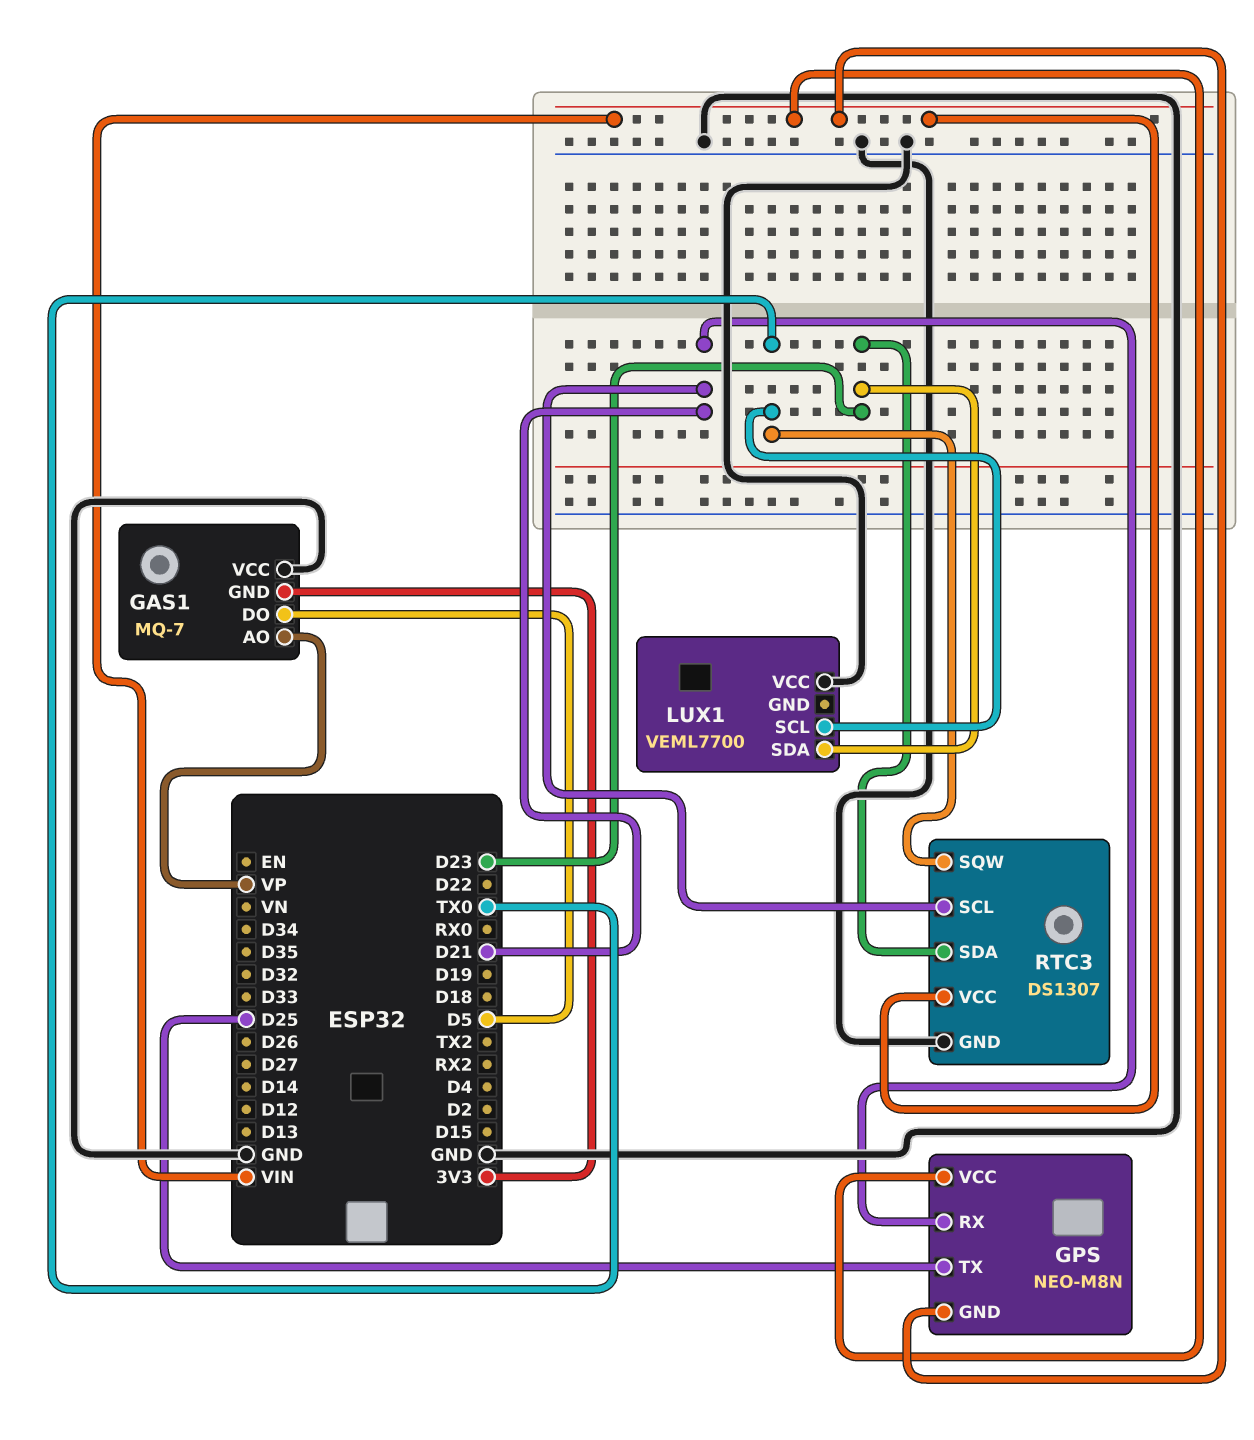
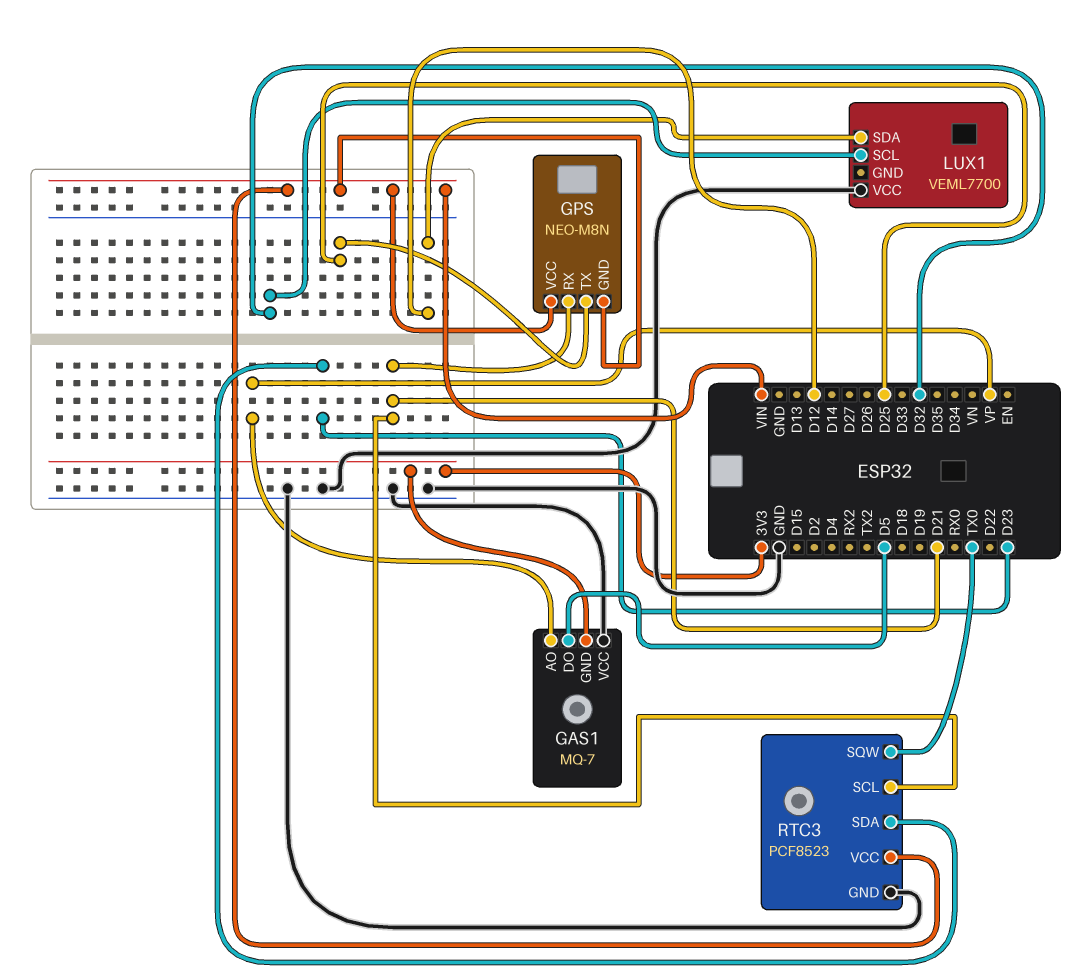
LUX1 pin SCL: TX0 -> D32
LUX1 pin SDA: D23 -> D12
RTC3: DS1307 -> PCF8523

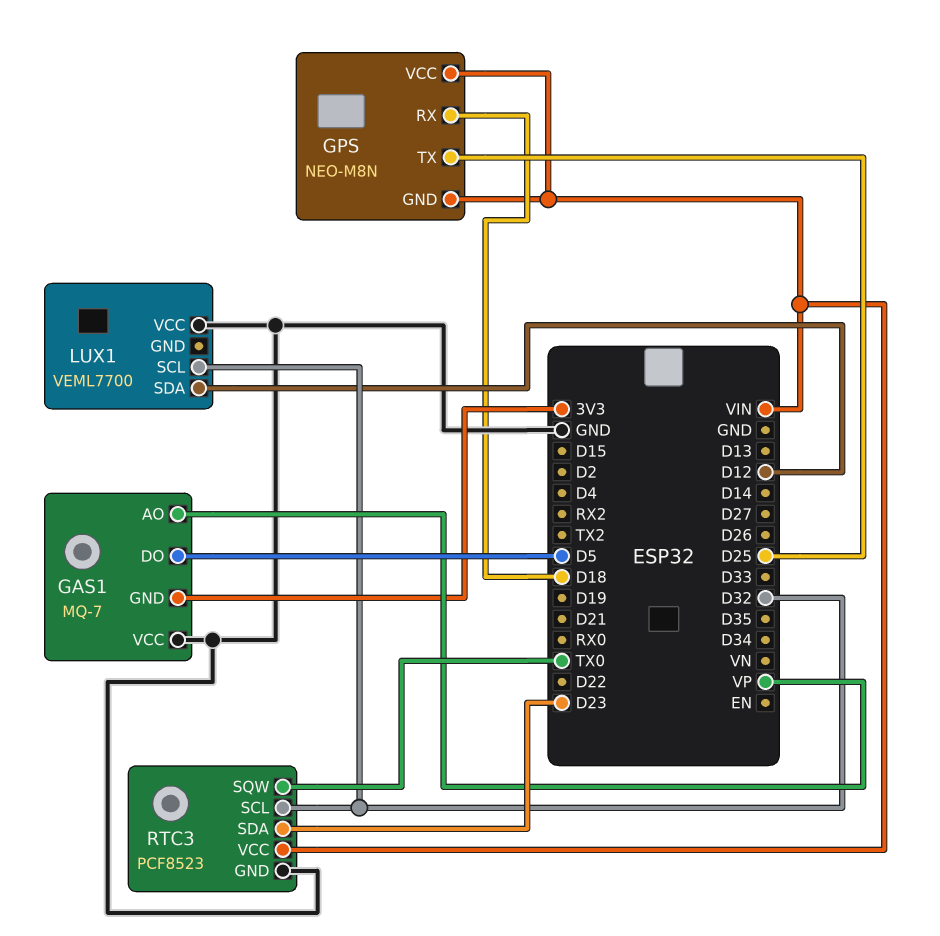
GPS pin RX: D21 -> D18
RTC3 pin SCL: D21 -> D32

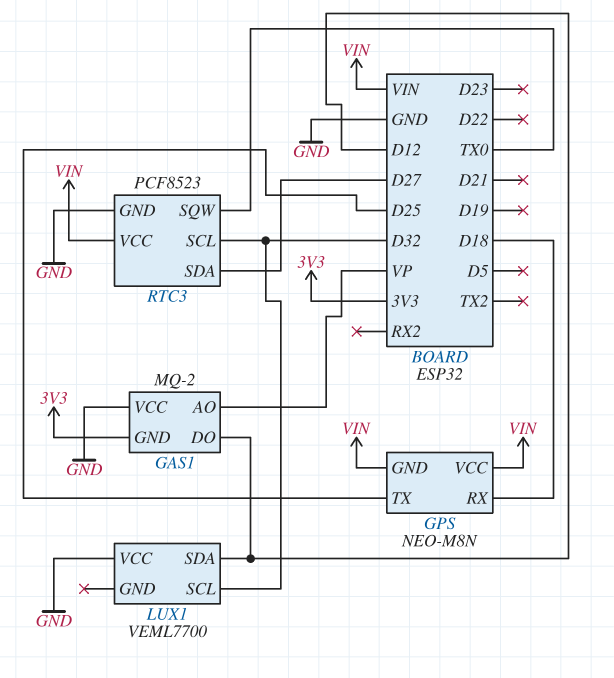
GAS1: MQ-7 -> MQ-2
GAS1 pin DO: D5 -> D12
RTC3 pin SDA: D23 -> D27

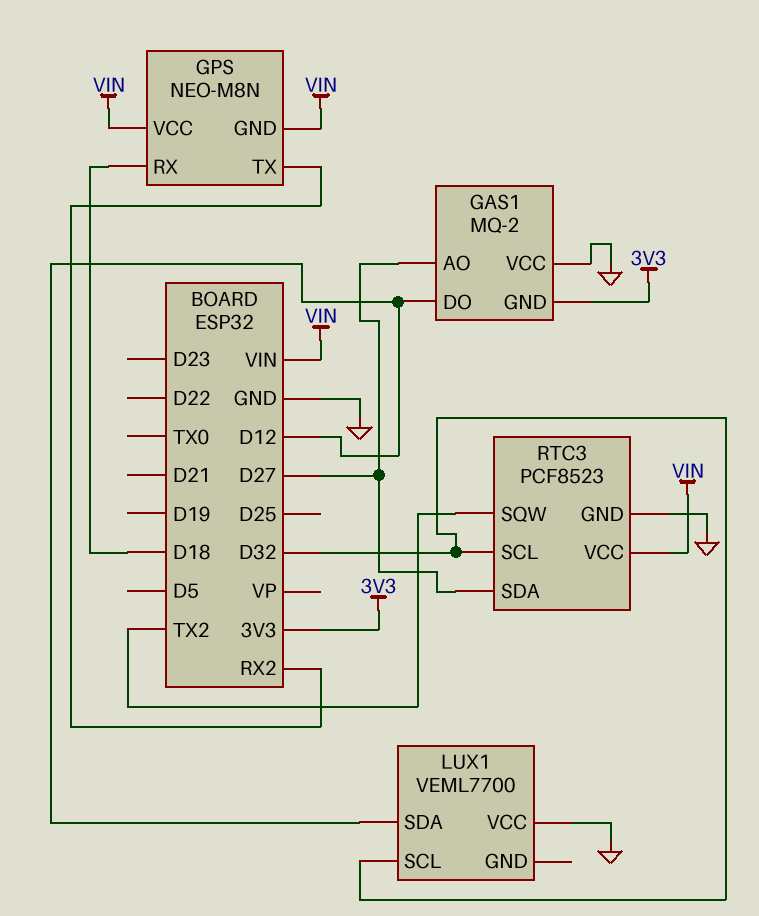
GAS1 pin AO: VP -> D27
GPS pin TX: D25 -> RX2
RTC3 pin SQW: TX0 -> TX2

